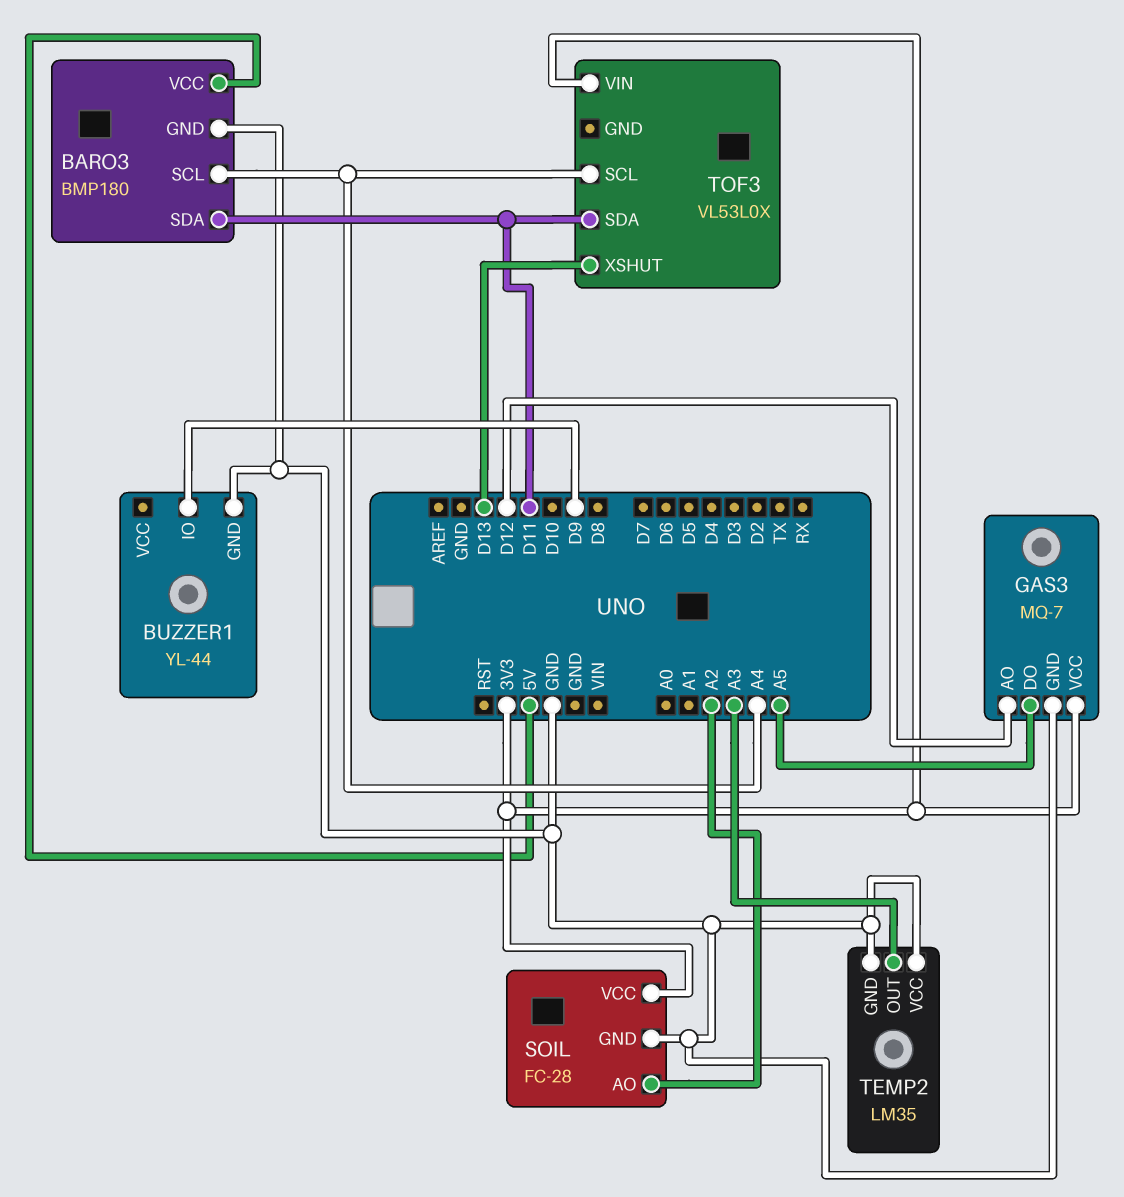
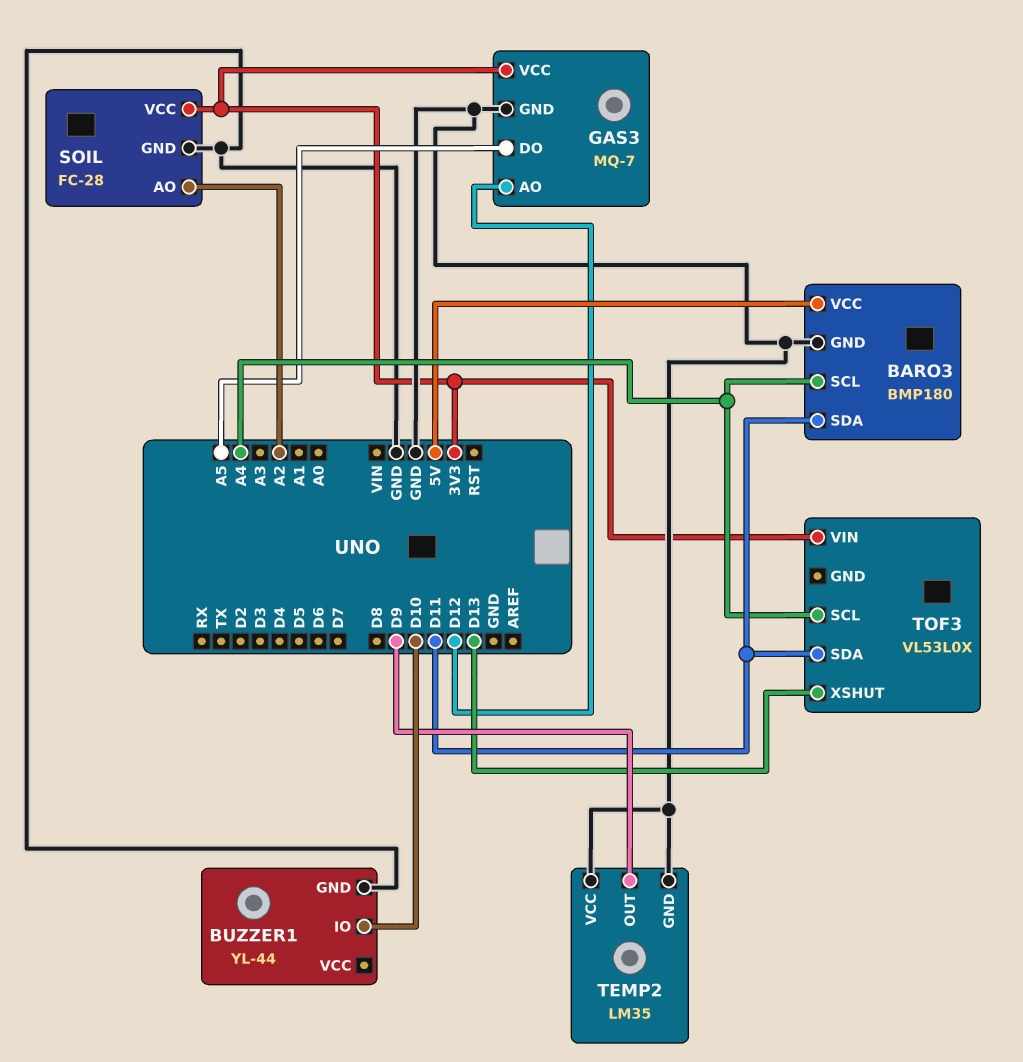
BUZZER1 pin IO: D9 -> D10
TEMP2 pin OUT: A3 -> D9

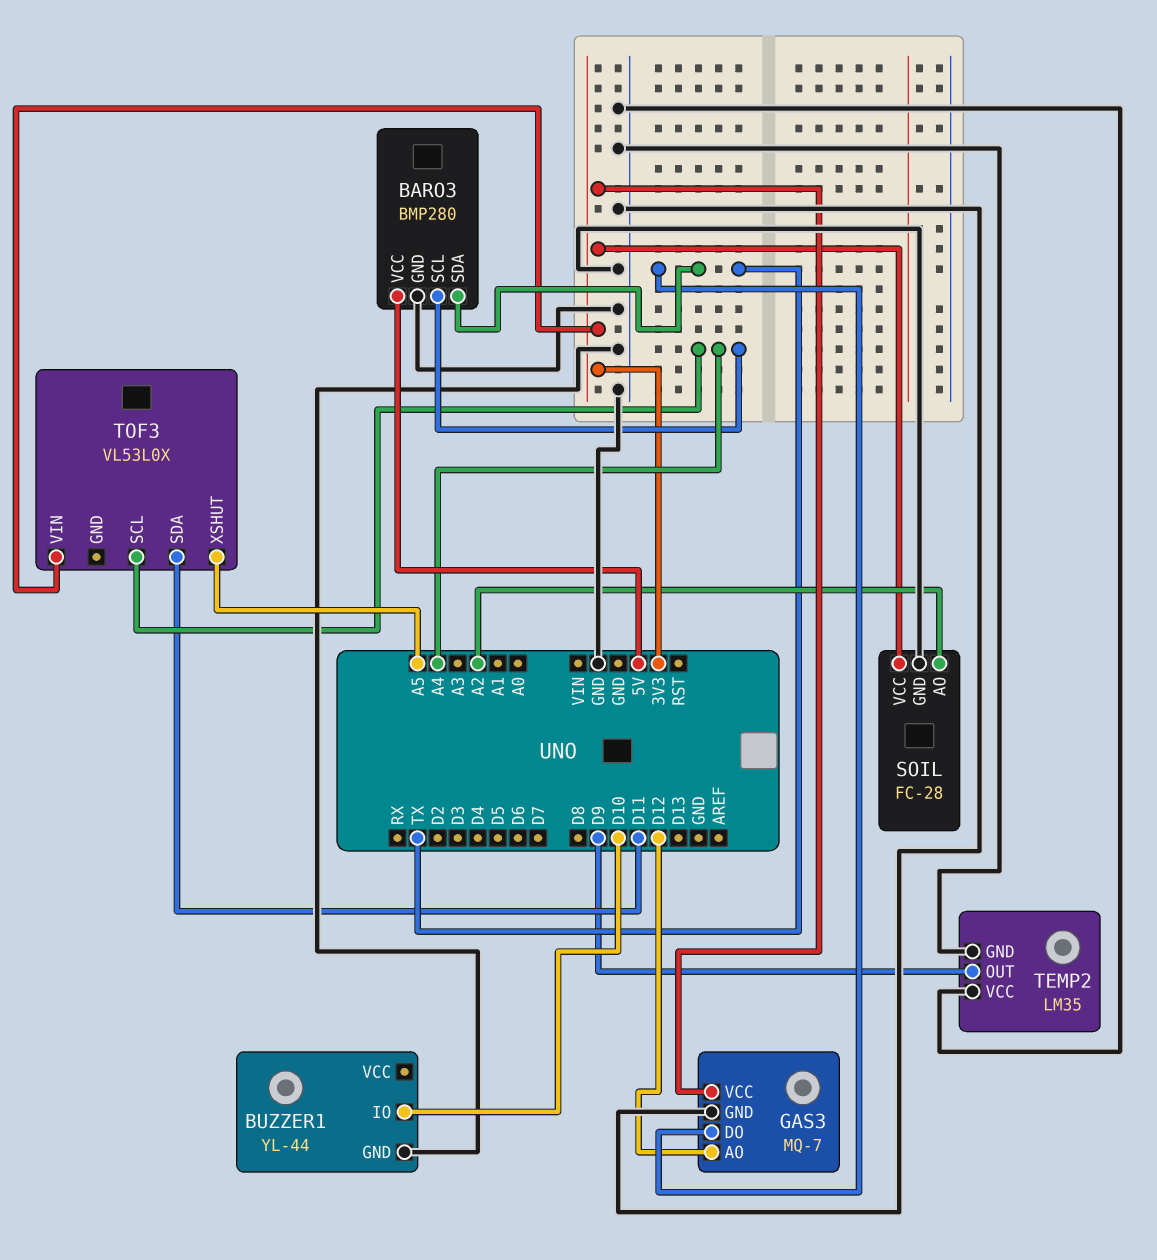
BARO3: BMP180 -> BMP280
BARO3 pin SDA: D11 -> TX
GAS3 pin DO: A5 -> TX
TOF3 pin XSHUT: D13 -> A5

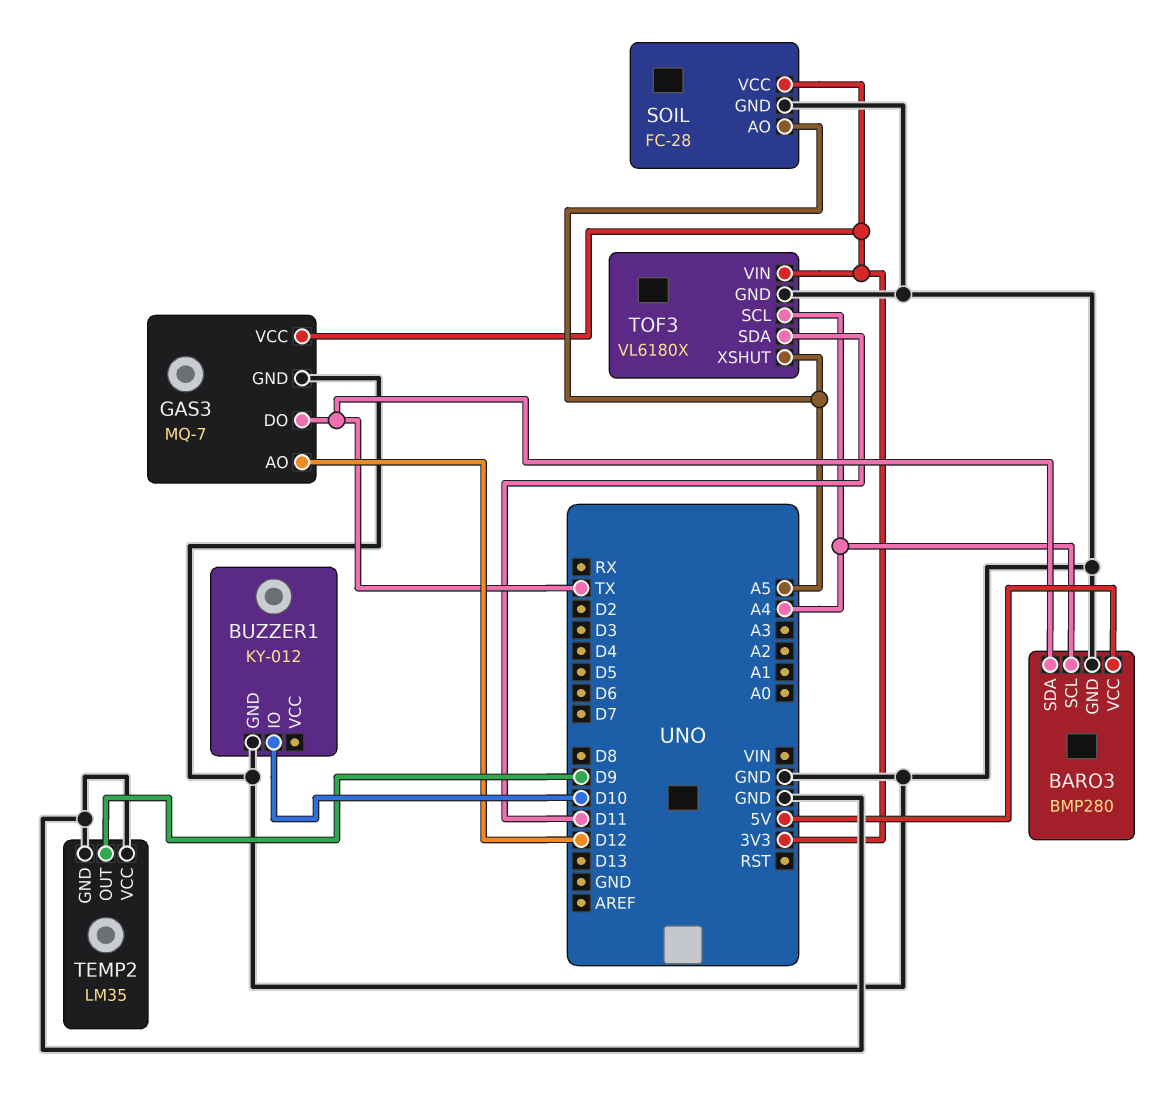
BUZZER1: YL-44 -> KY-012
SOIL pin AO: A2 -> A5
TOF3: VL53L0X -> VL6180X
TOF3 pin GND: none -> GND

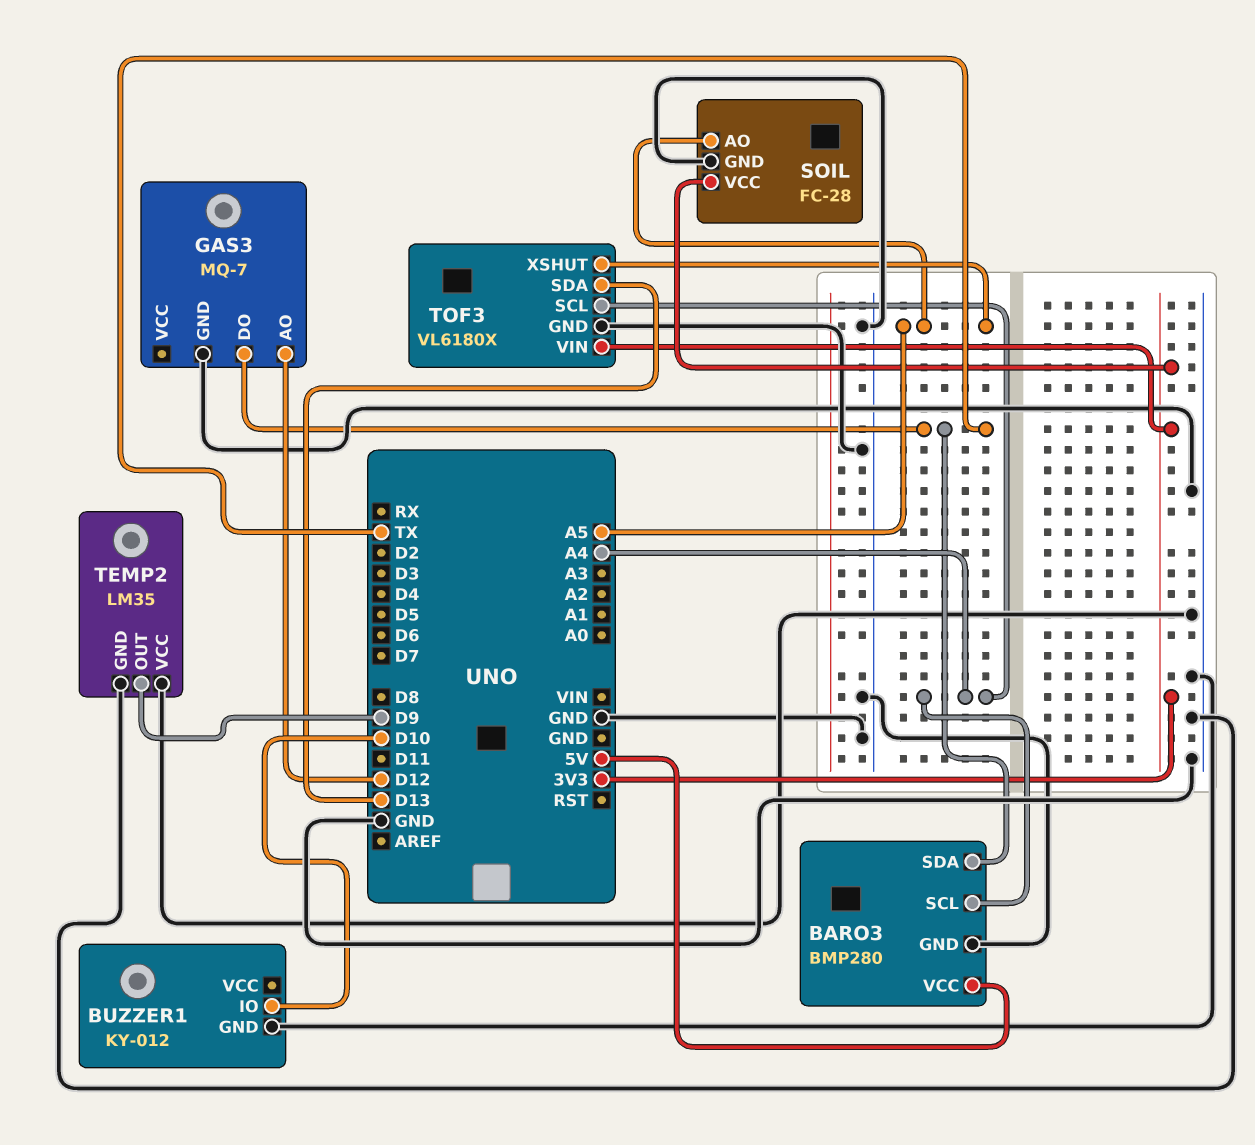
GAS3 pin VCC: 3V3 -> none
TOF3 pin SDA: D11 -> D13

